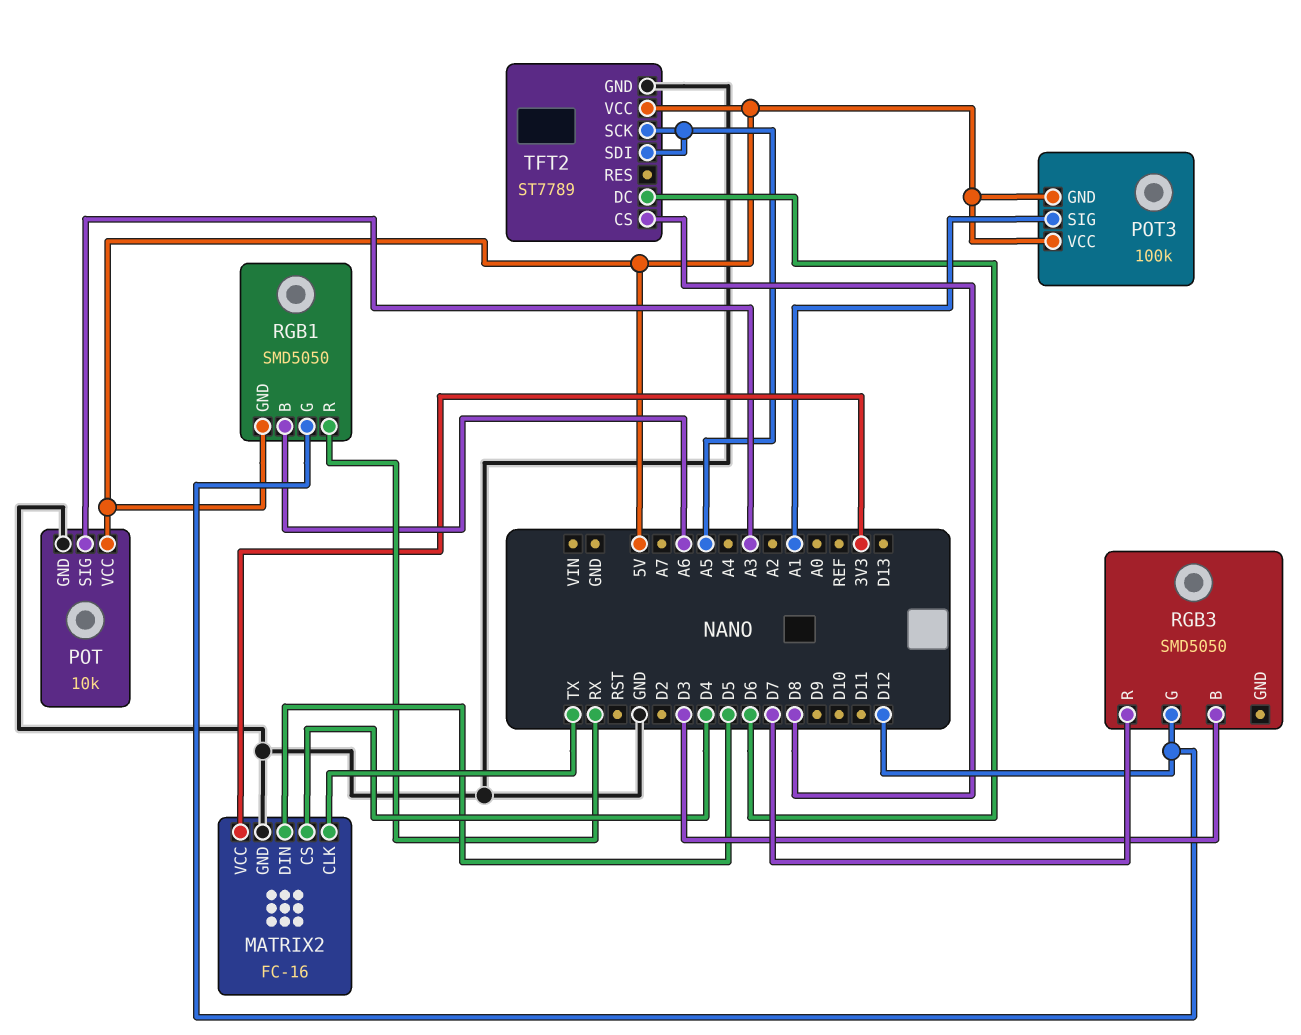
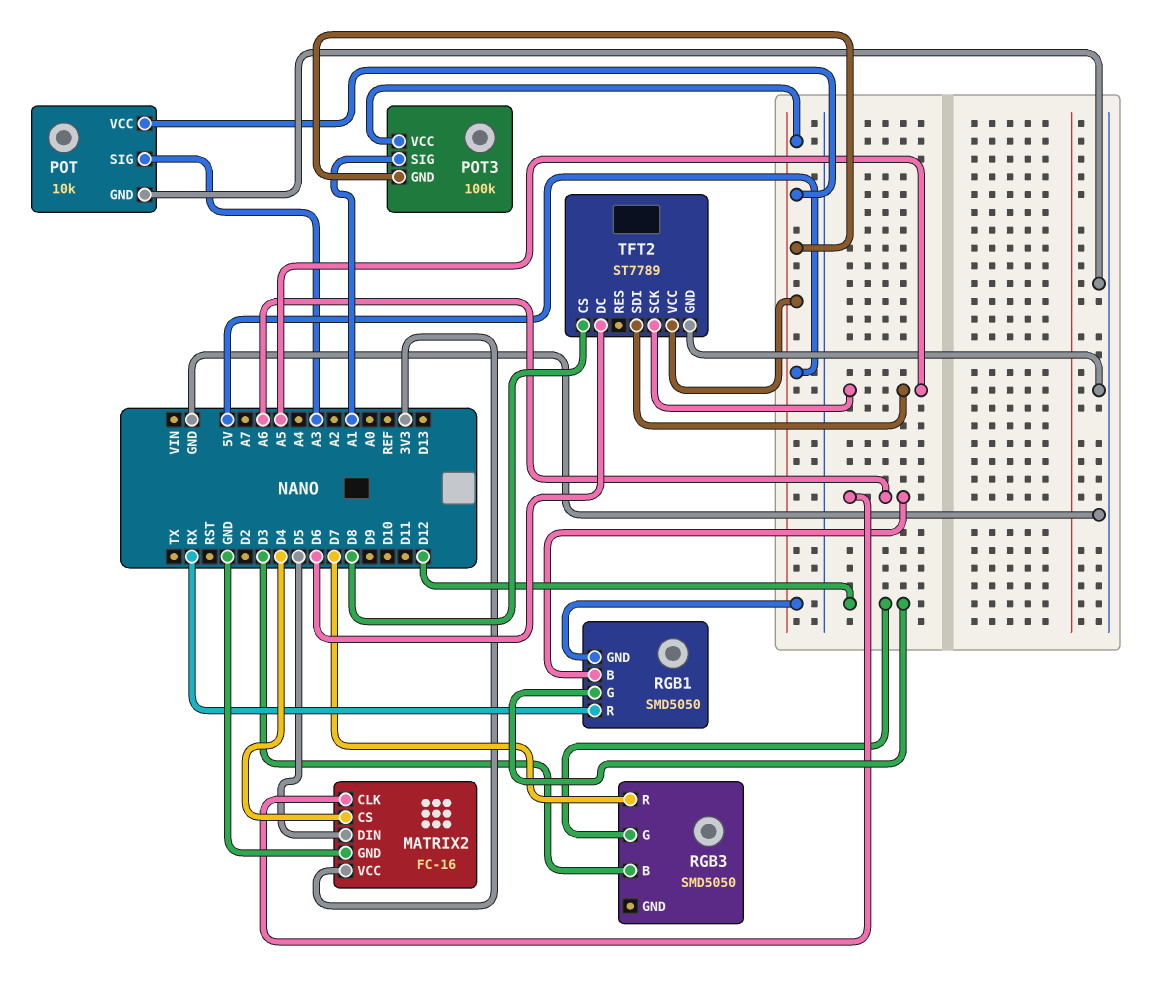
MATRIX2 pin CLK: TX -> A6

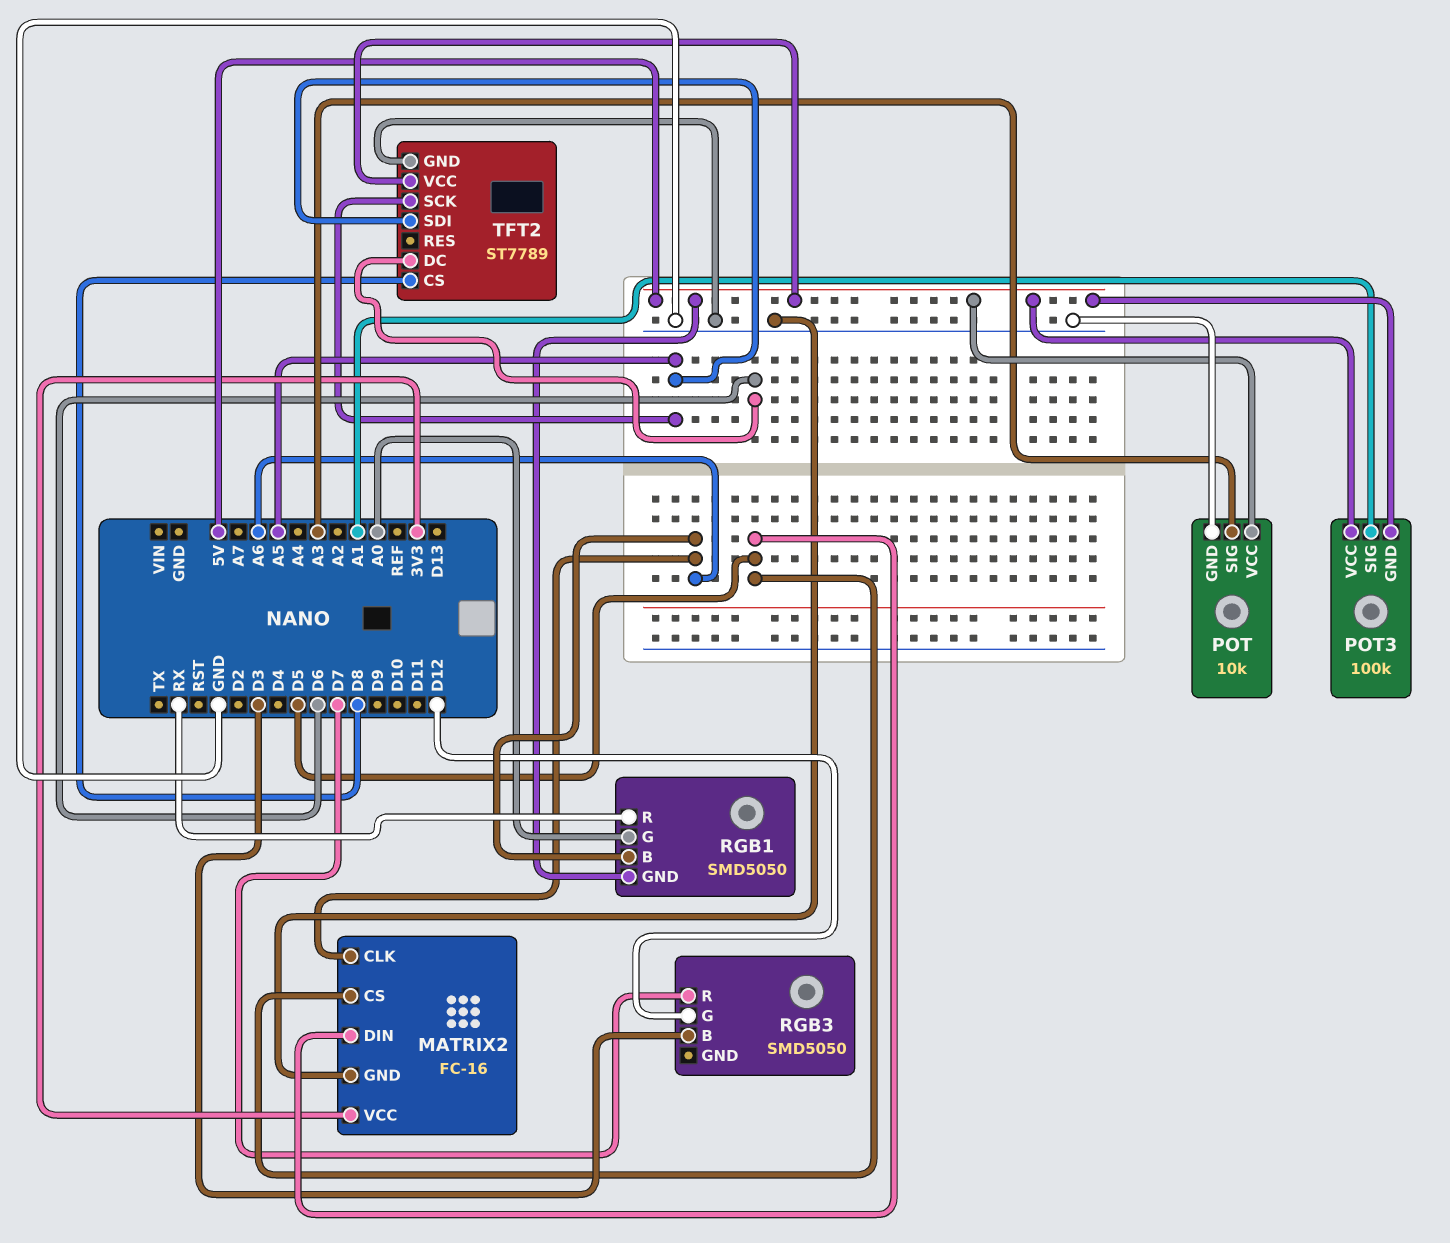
MATRIX2 pin CS: D4 -> D5
RGB1 pin G: D12 -> A0

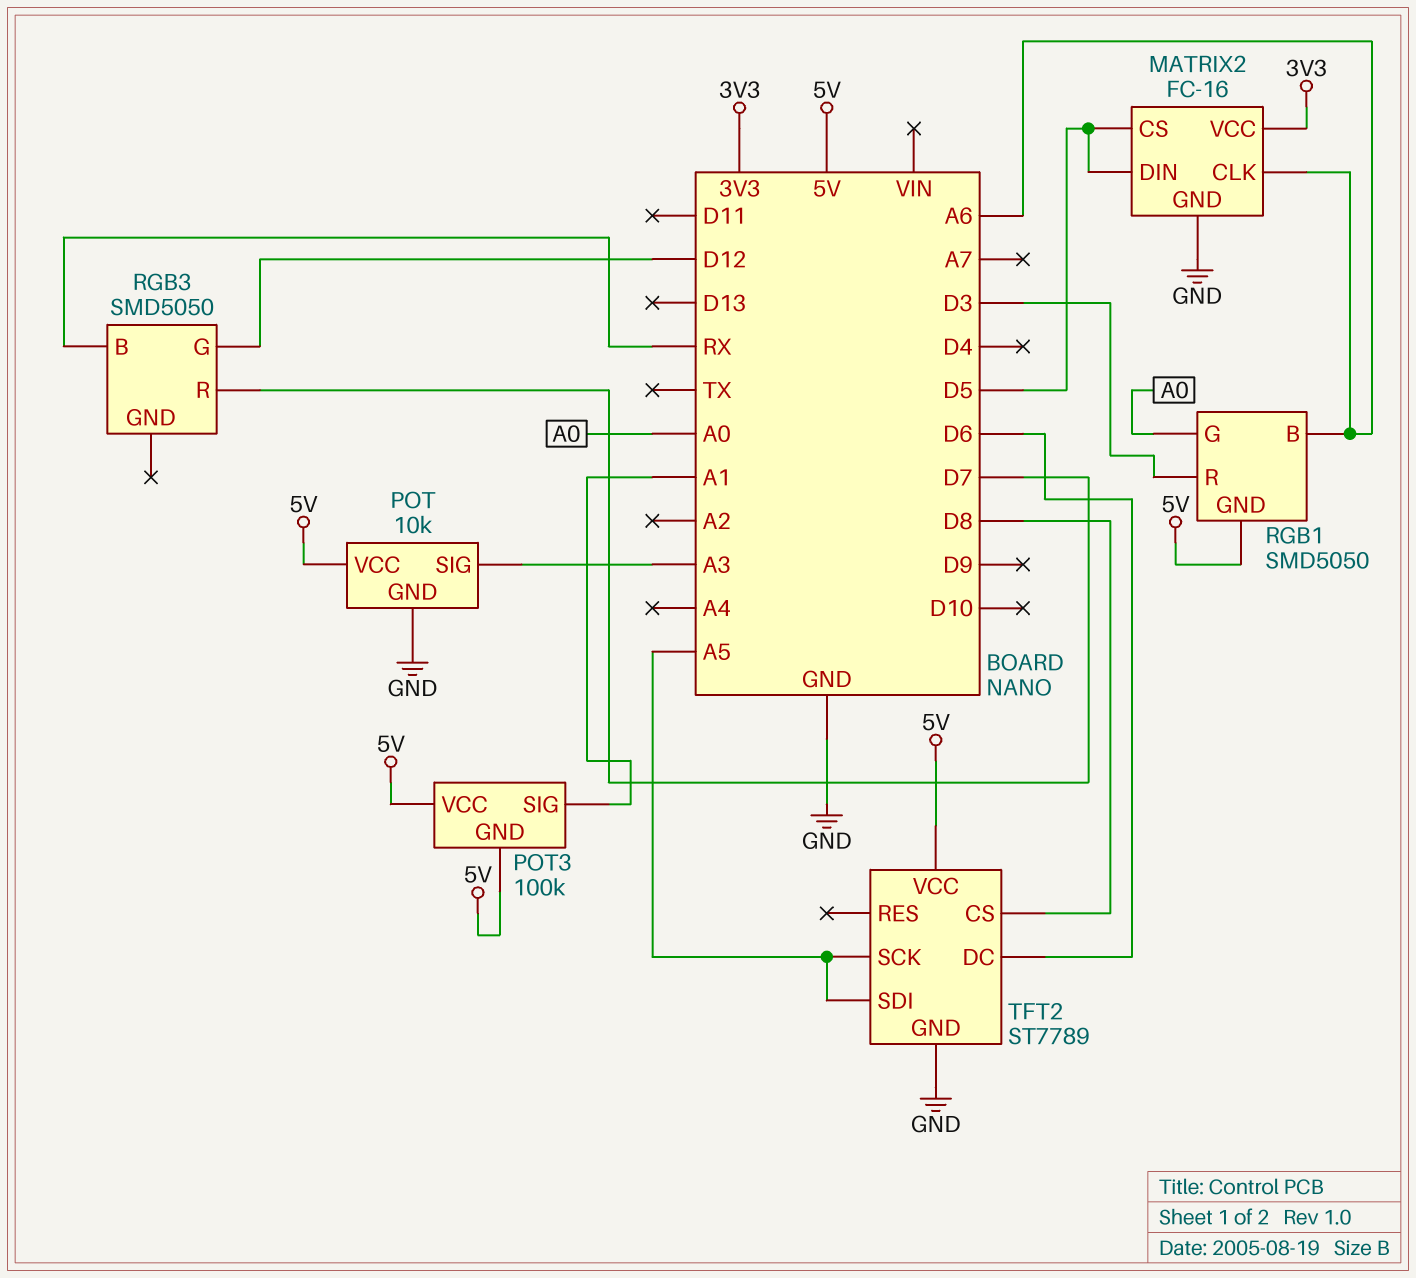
RGB1 pin R: RX -> D3
RGB3 pin B: D3 -> RX

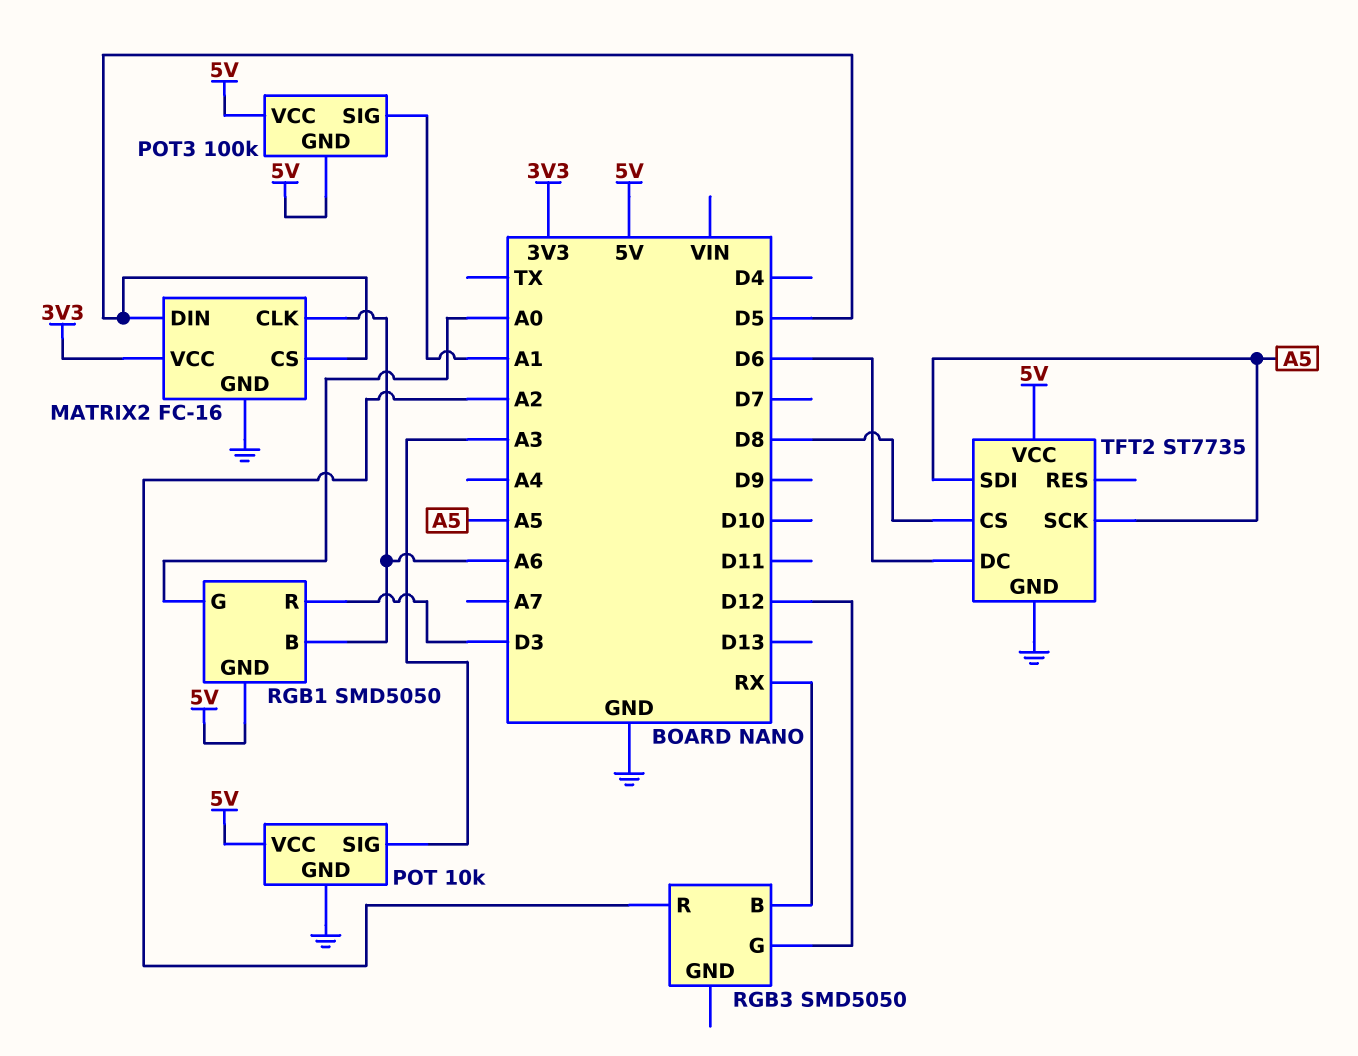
RGB3 pin R: D7 -> A2
TFT2: ST7789 -> ST7735

